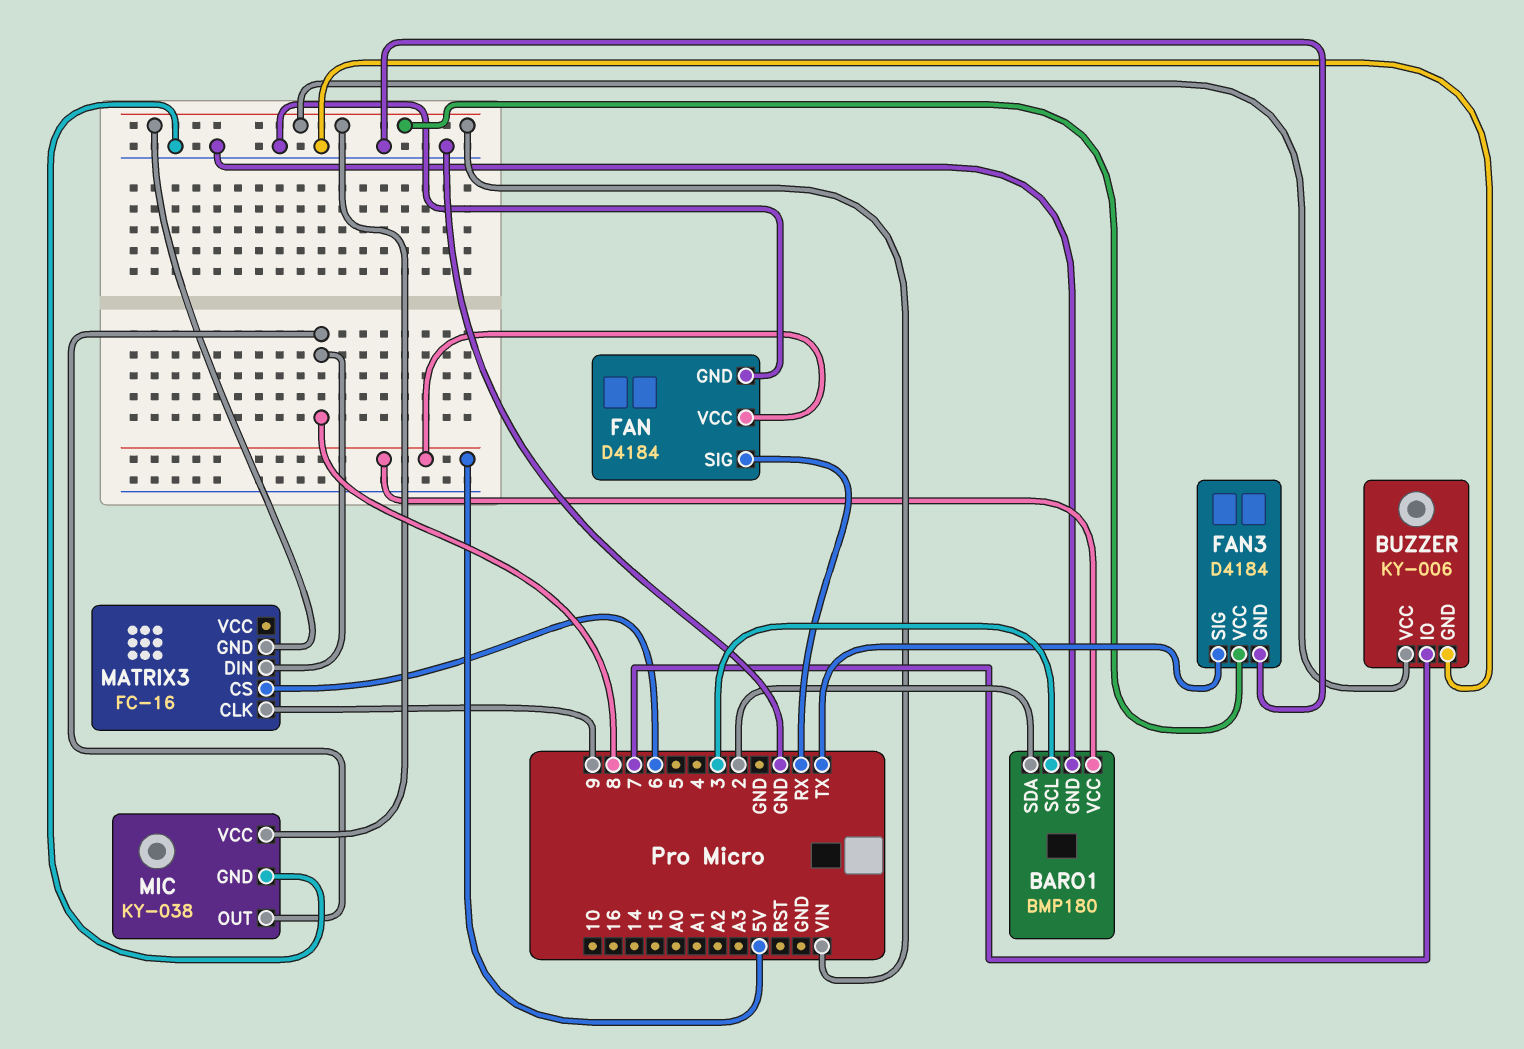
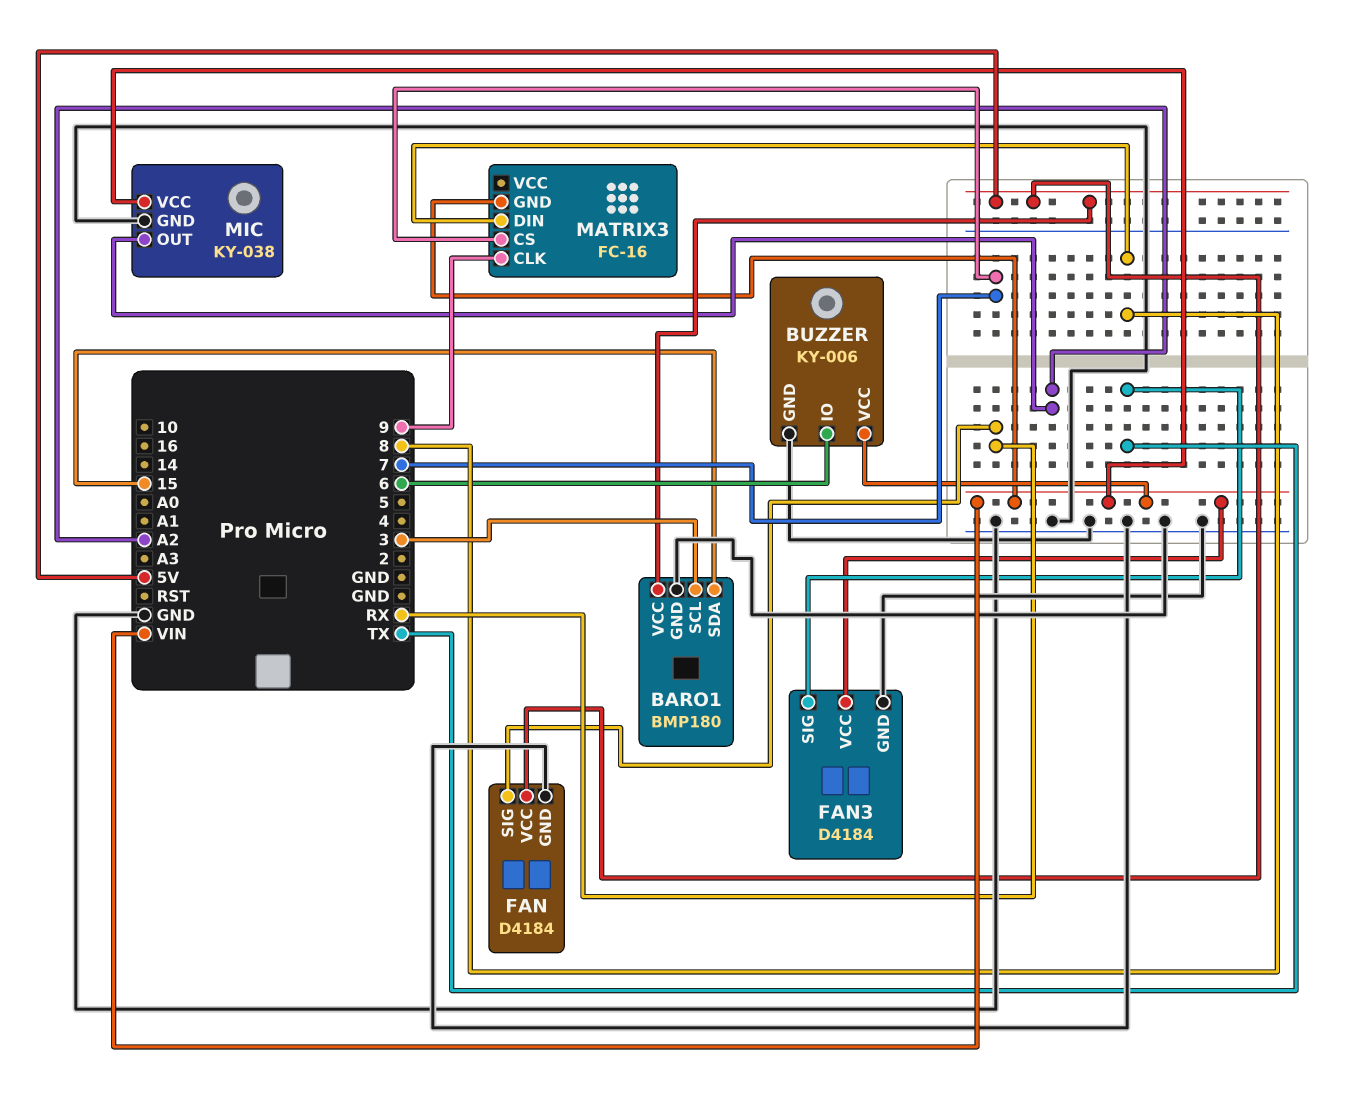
BARO1 pin SDA: 2 -> 15
BUZZER pin IO: 7 -> 6
MATRIX3 pin CS: 6 -> 7
MIC pin OUT: 8 -> A2

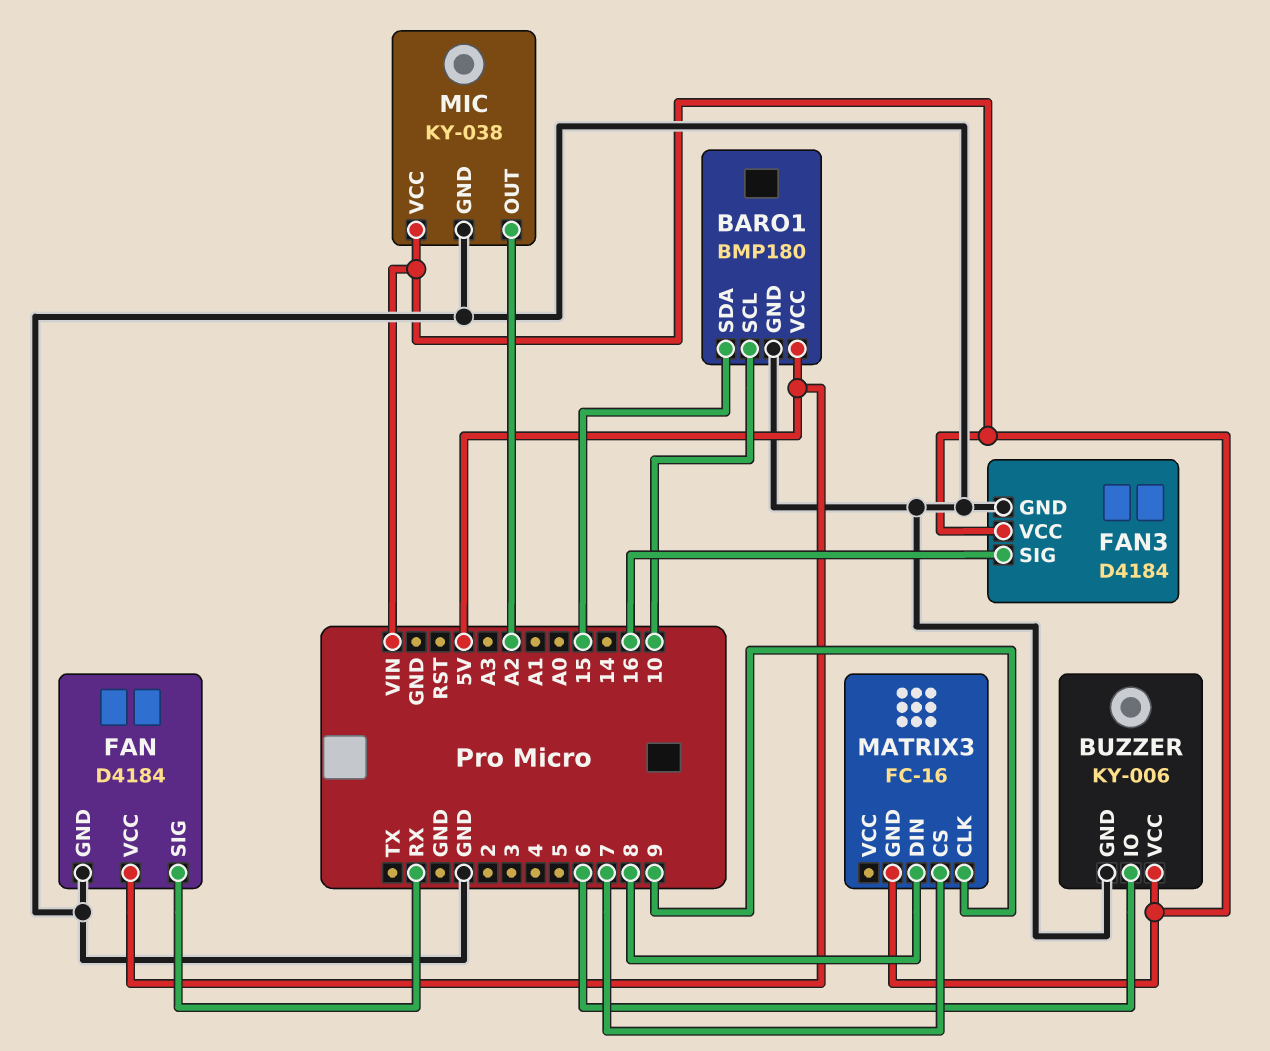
BARO1 pin SCL: 3 -> 10
FAN3 pin SIG: TX -> 16

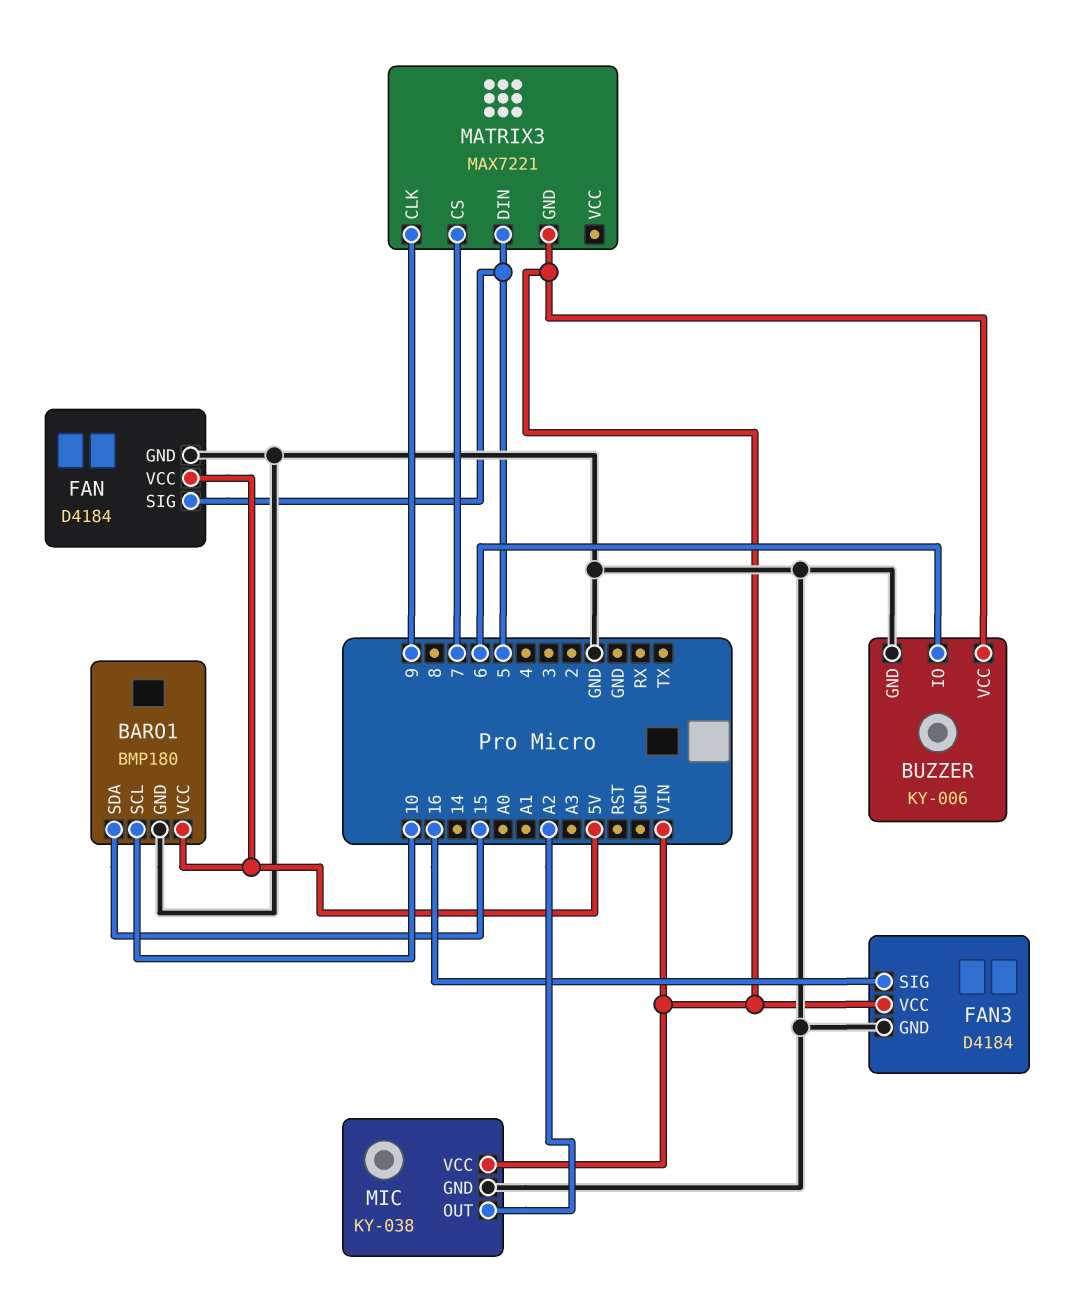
FAN pin SIG: RX -> 5
MATRIX3: FC-16 -> MAX7221
MATRIX3 pin DIN: 8 -> 5

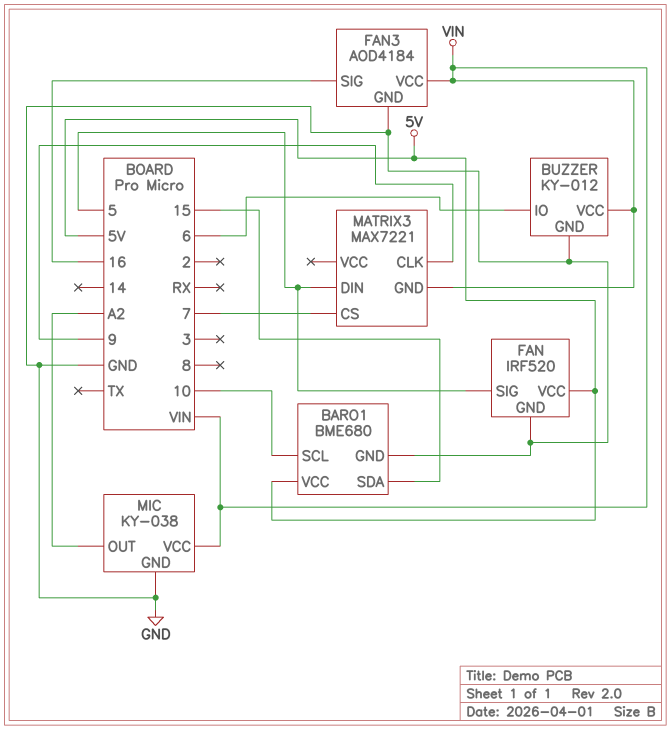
BARO1: BMP180 -> BME680
BUZZER: KY-006 -> KY-012
FAN: D4184 -> IRF520
FAN3: D4184 -> AOD4184

